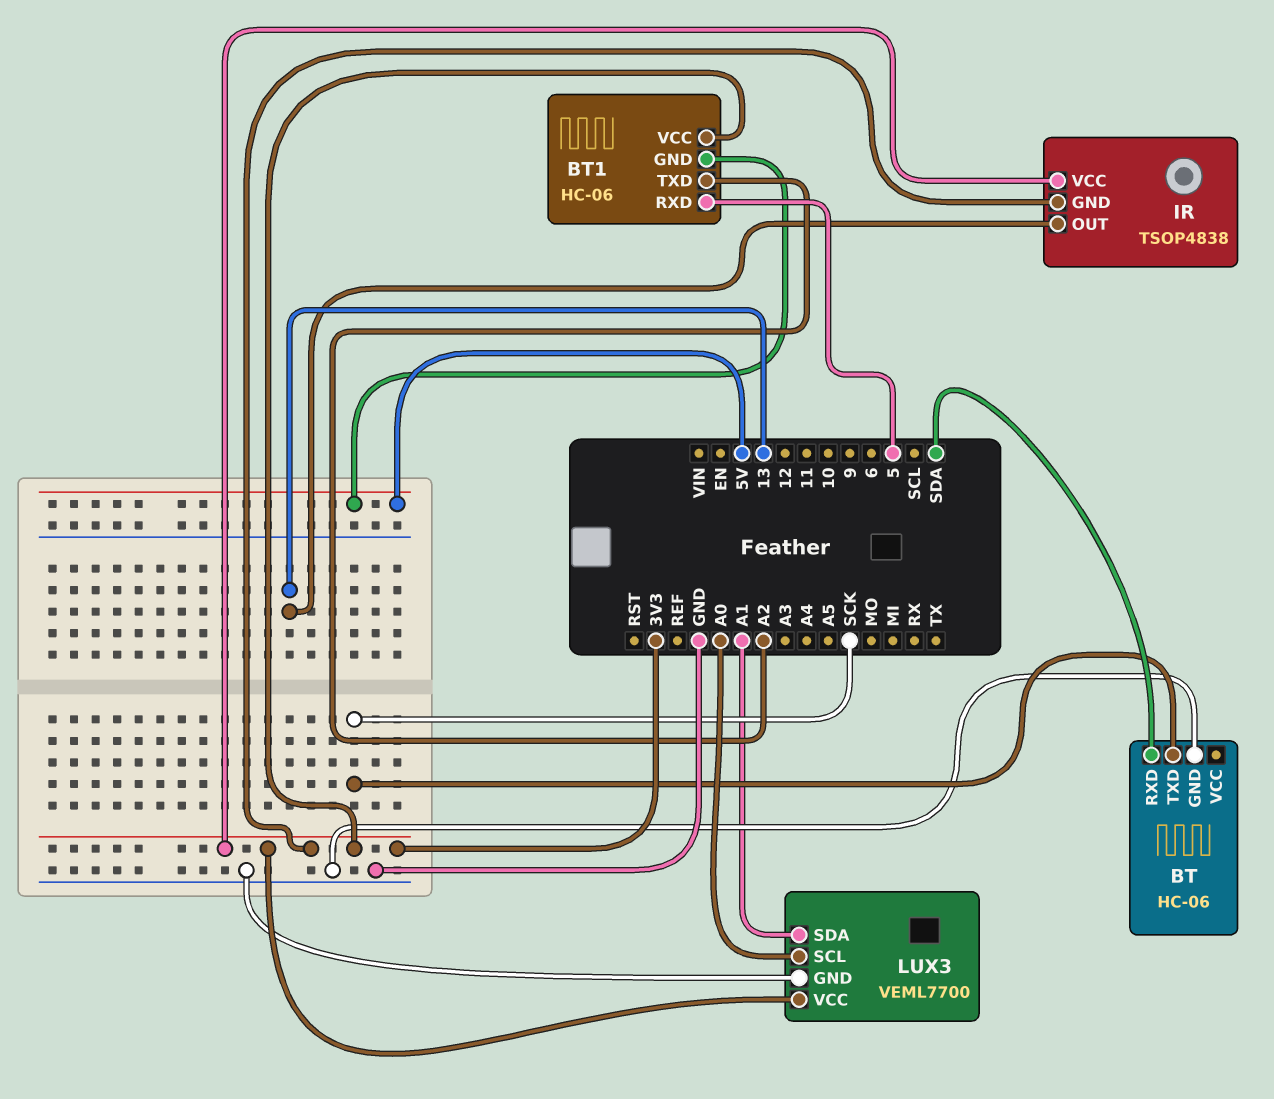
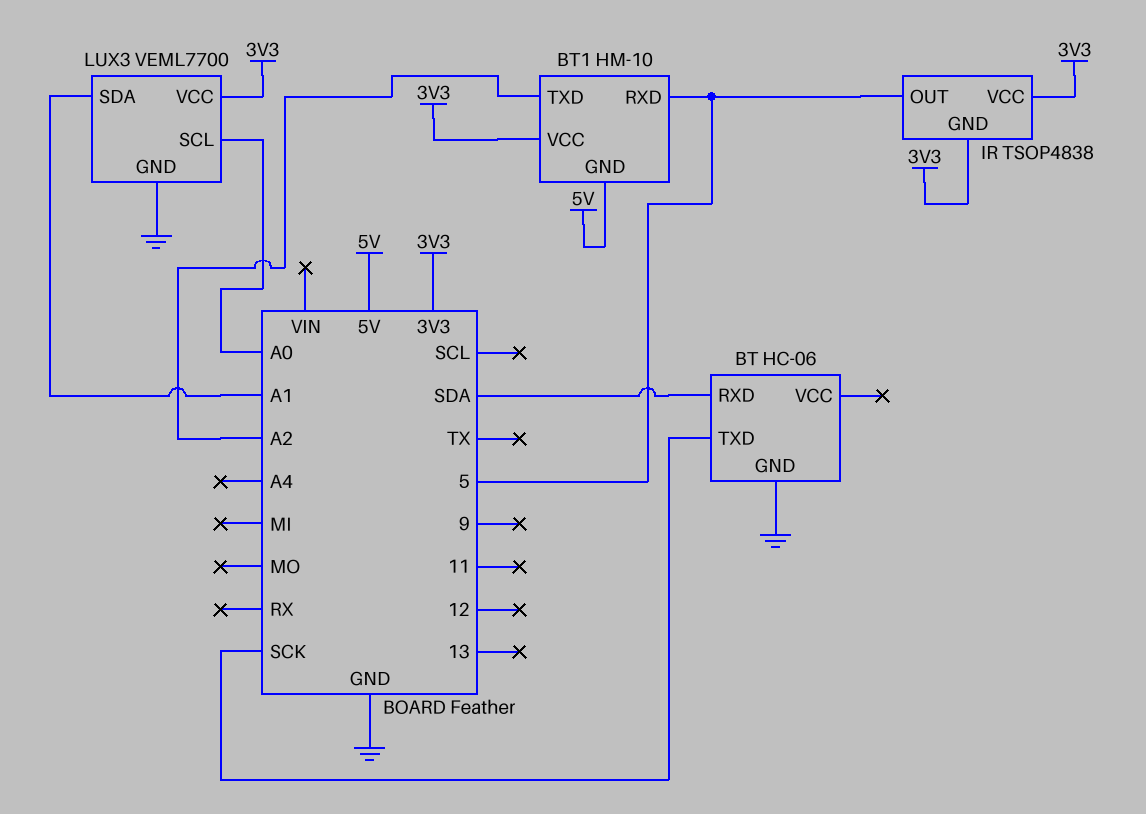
BT1: HC-06 -> HM-10
IR pin OUT: 13 -> 5

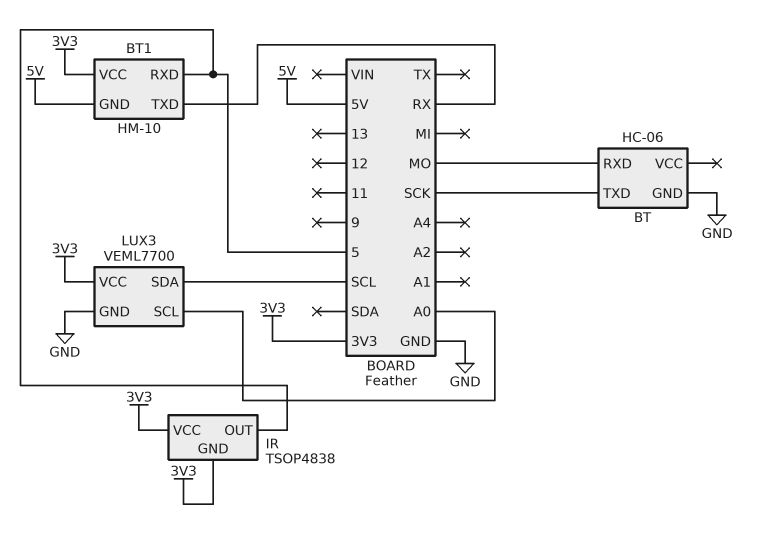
BT pin RXD: SDA -> MO
BT1 pin TXD: A2 -> RX
LUX3 pin SDA: A1 -> SCL

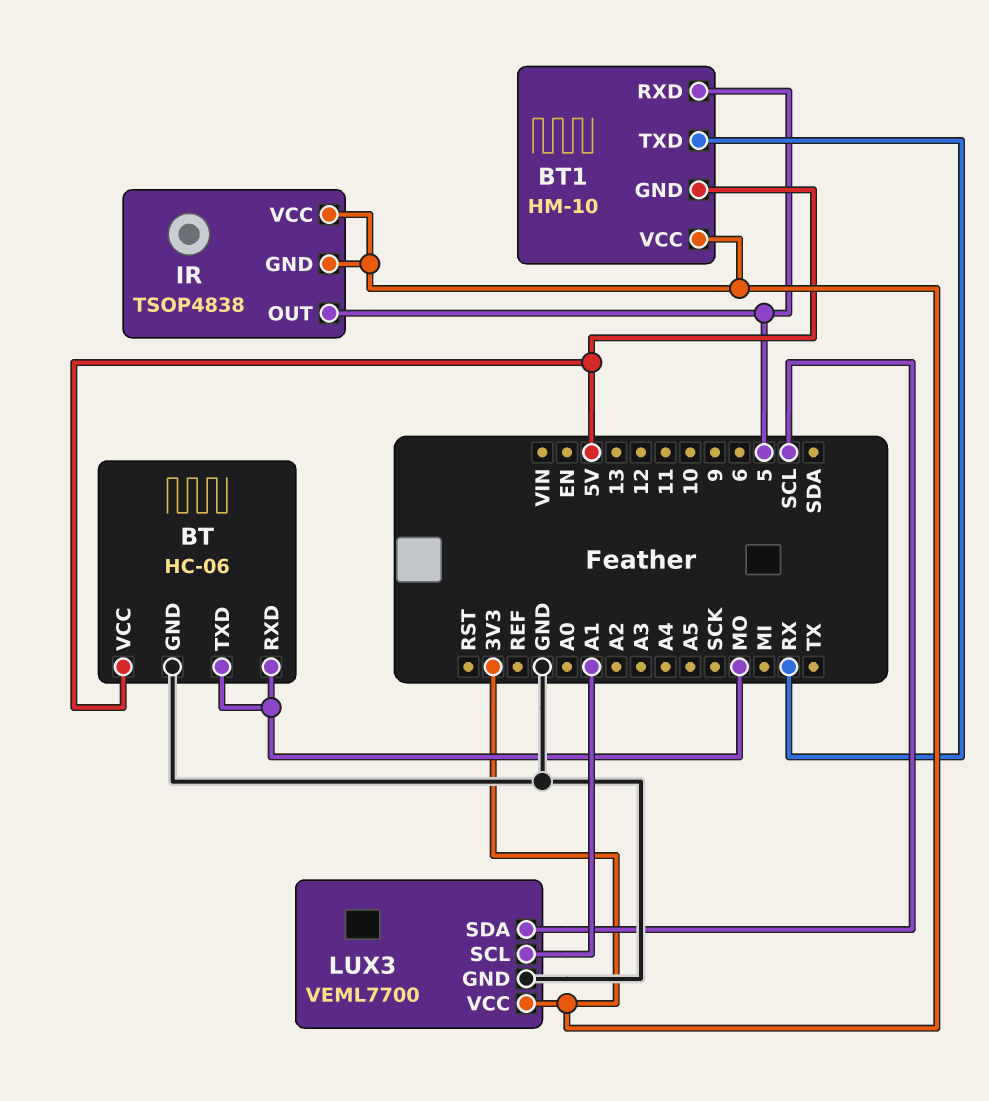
BT pin TXD: SCK -> MO
BT pin VCC: none -> 5V
LUX3 pin SCL: A0 -> A1

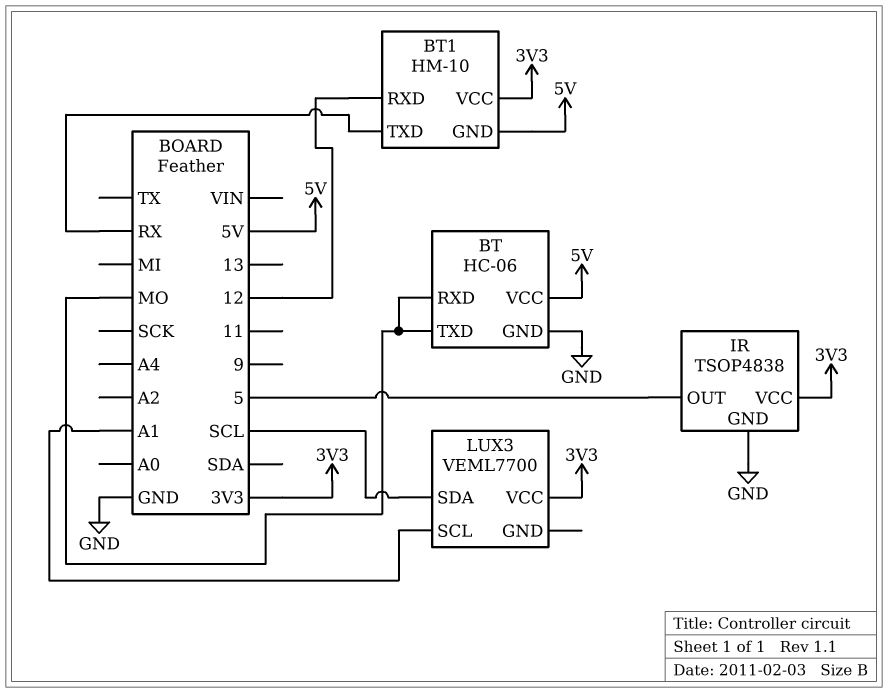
BT1 pin RXD: 5 -> 12
IR pin GND: 3V3 -> GND
LUX3 pin GND: GND -> none

